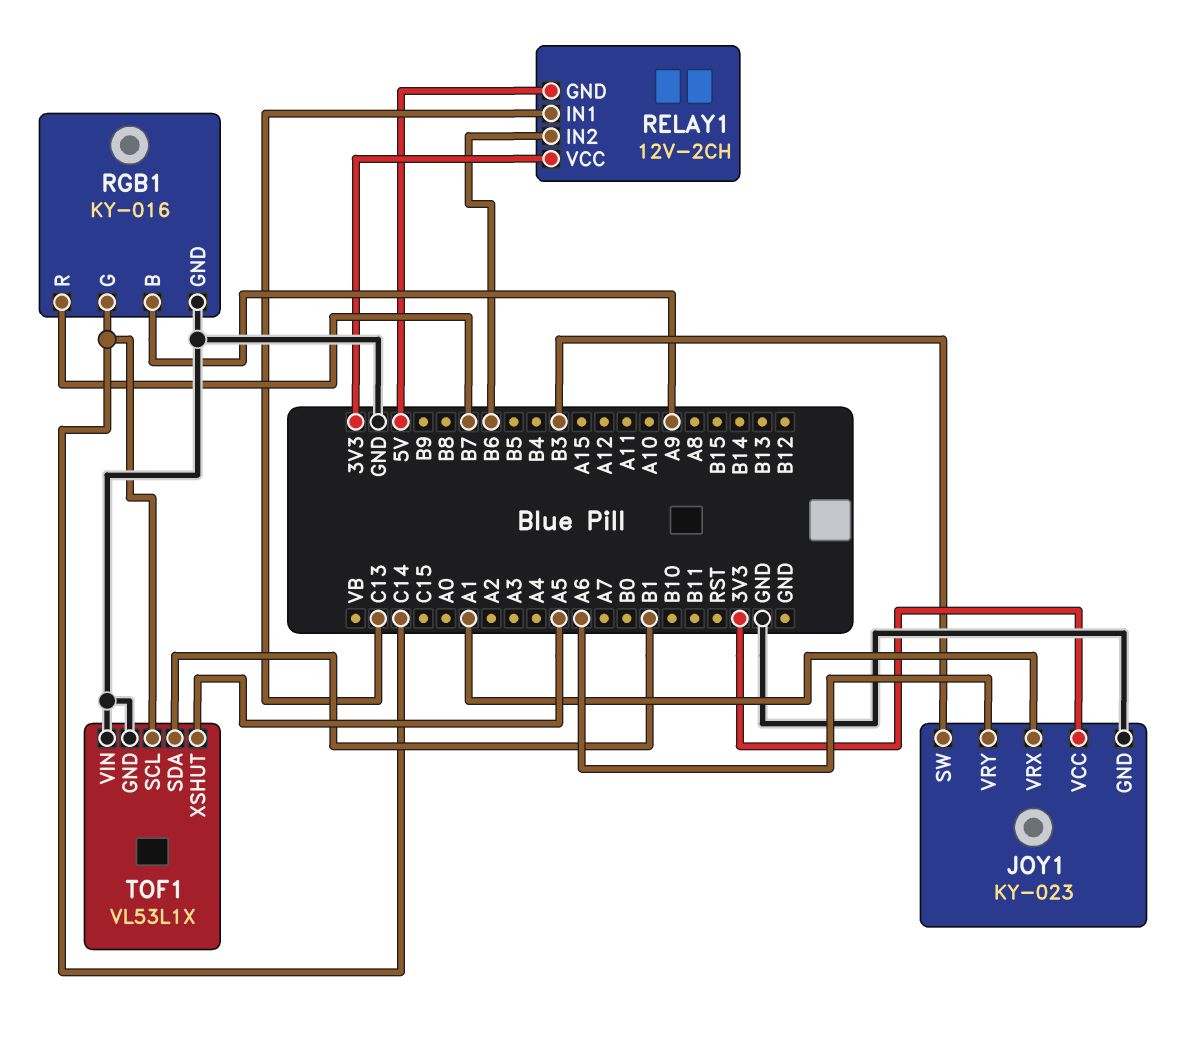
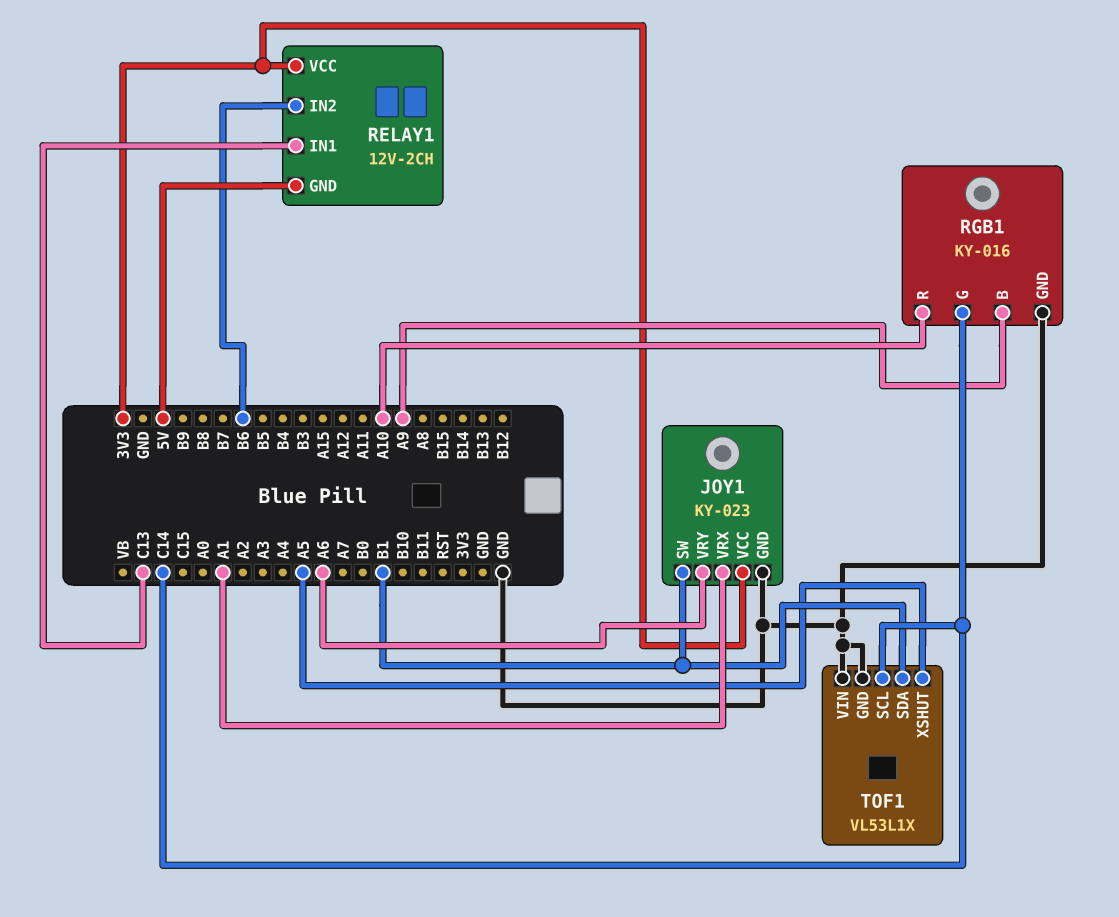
JOY1 pin SW: B3 -> B1
RGB1 pin R: B7 -> A10

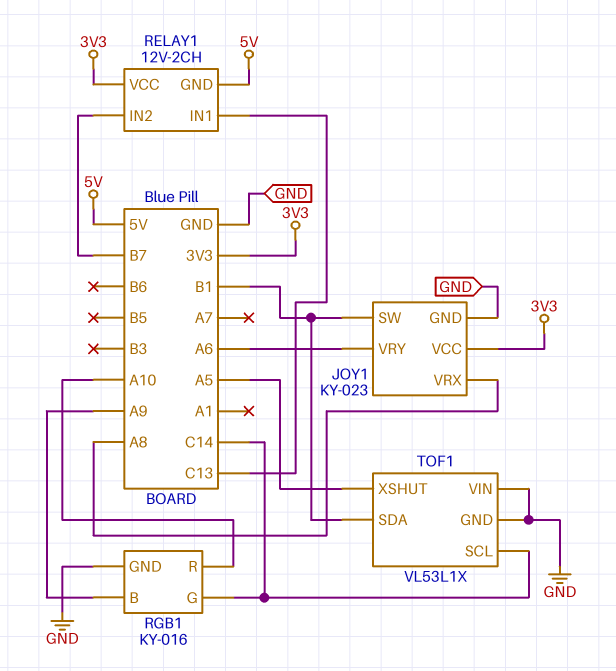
JOY1 pin VRX: A1 -> A8
RELAY1 pin IN2: B6 -> B7

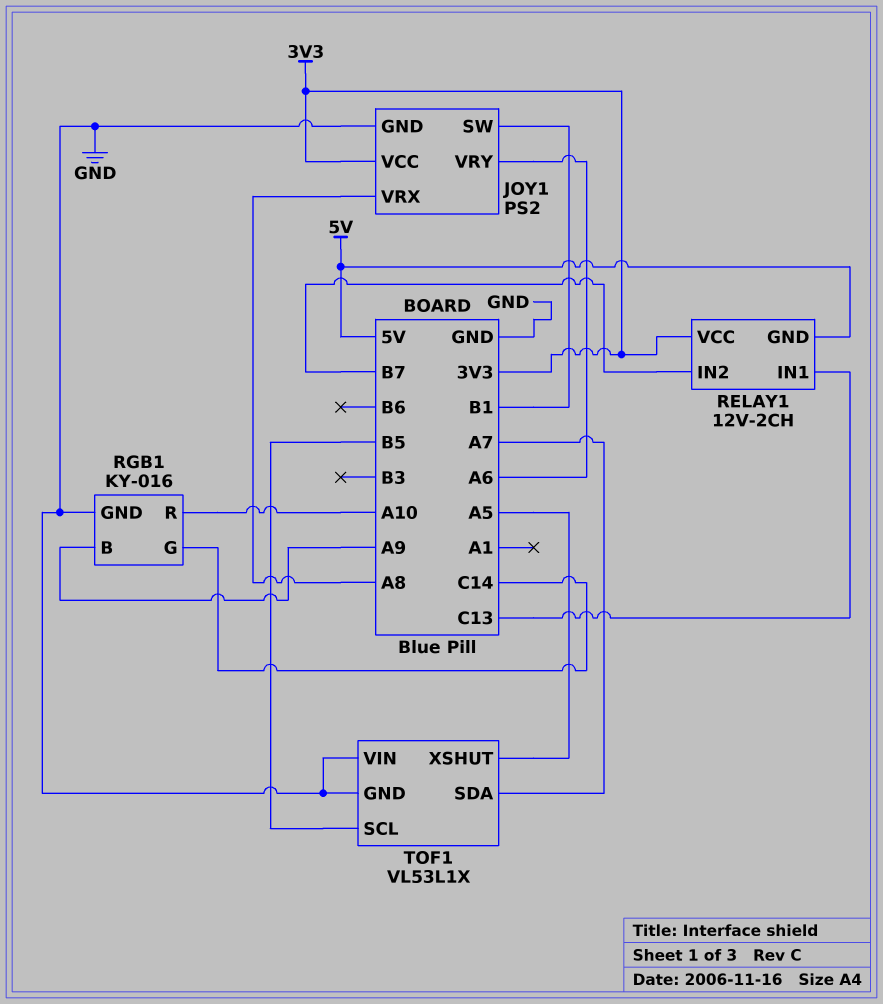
JOY1: KY-023 -> PS2
TOF1 pin SCL: C14 -> B5
TOF1 pin SDA: B1 -> A7

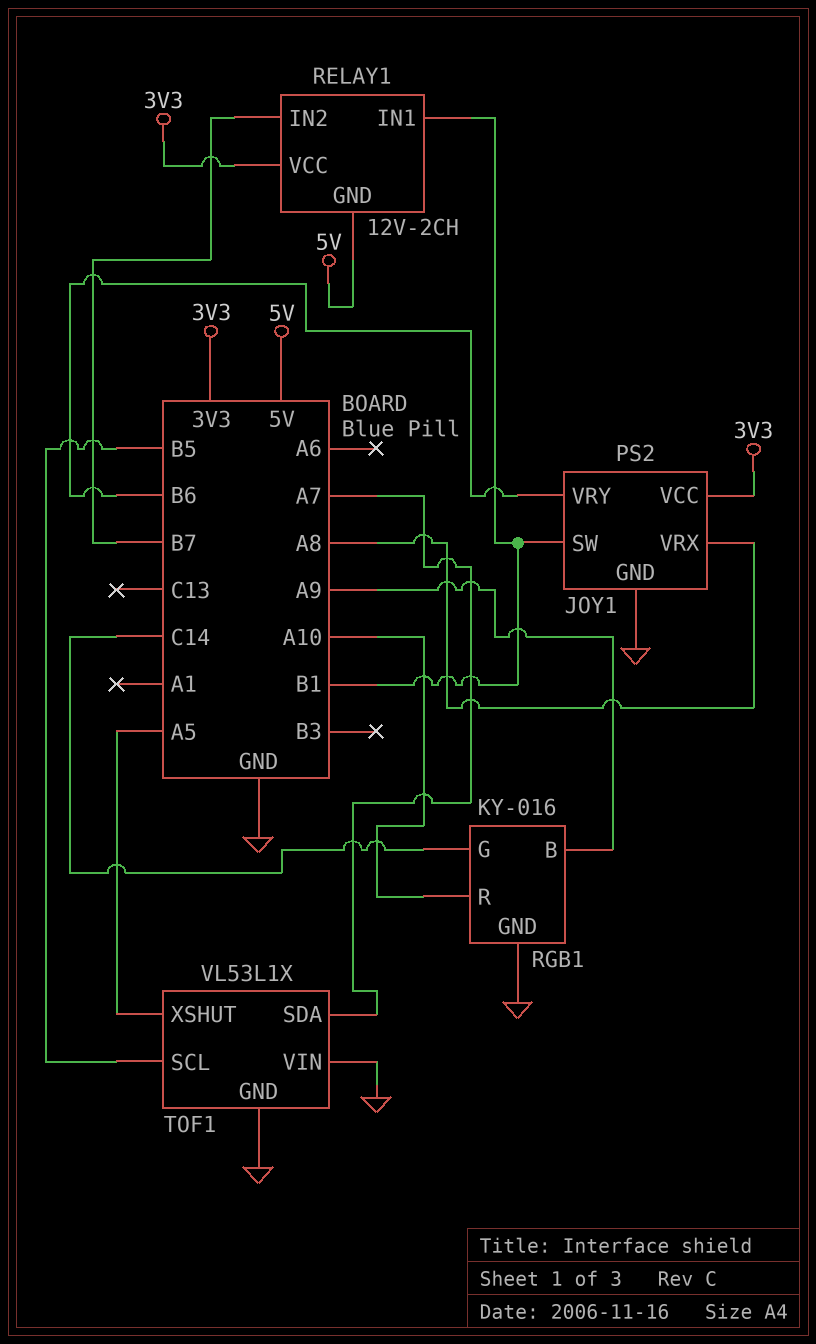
JOY1 pin VRY: A6 -> B6
RELAY1 pin IN1: C13 -> B1

